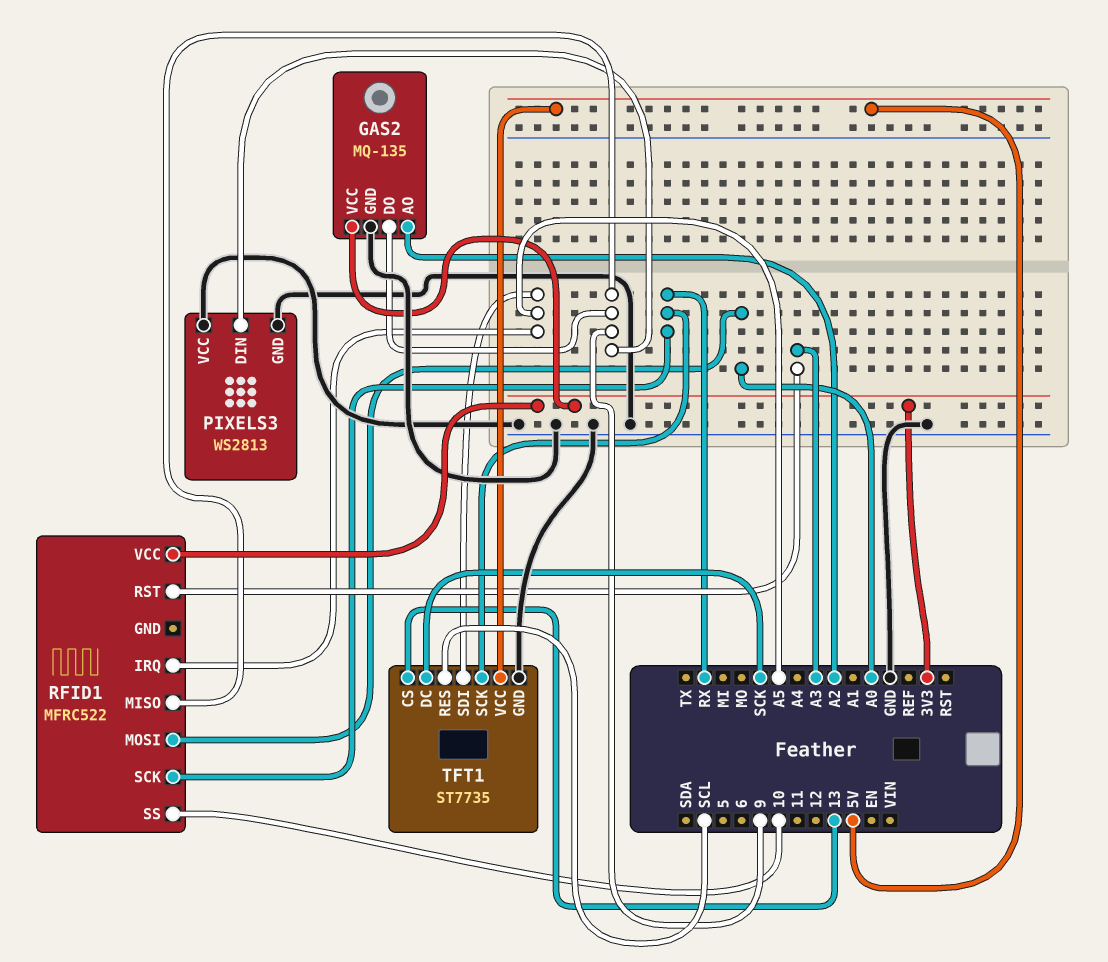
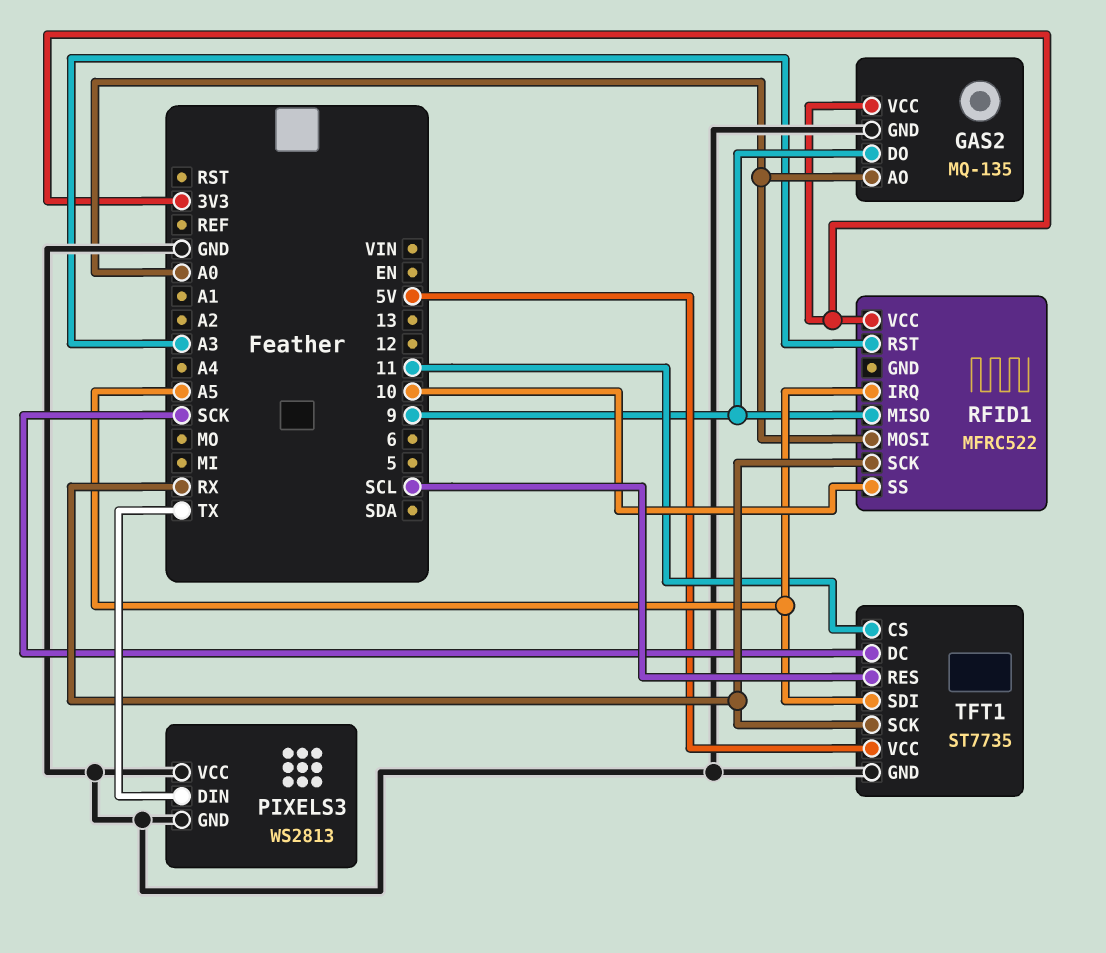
GAS2 pin AO: A2 -> A0
PIXELS3 pin DIN: 9 -> TX
TFT1 pin CS: 13 -> 11

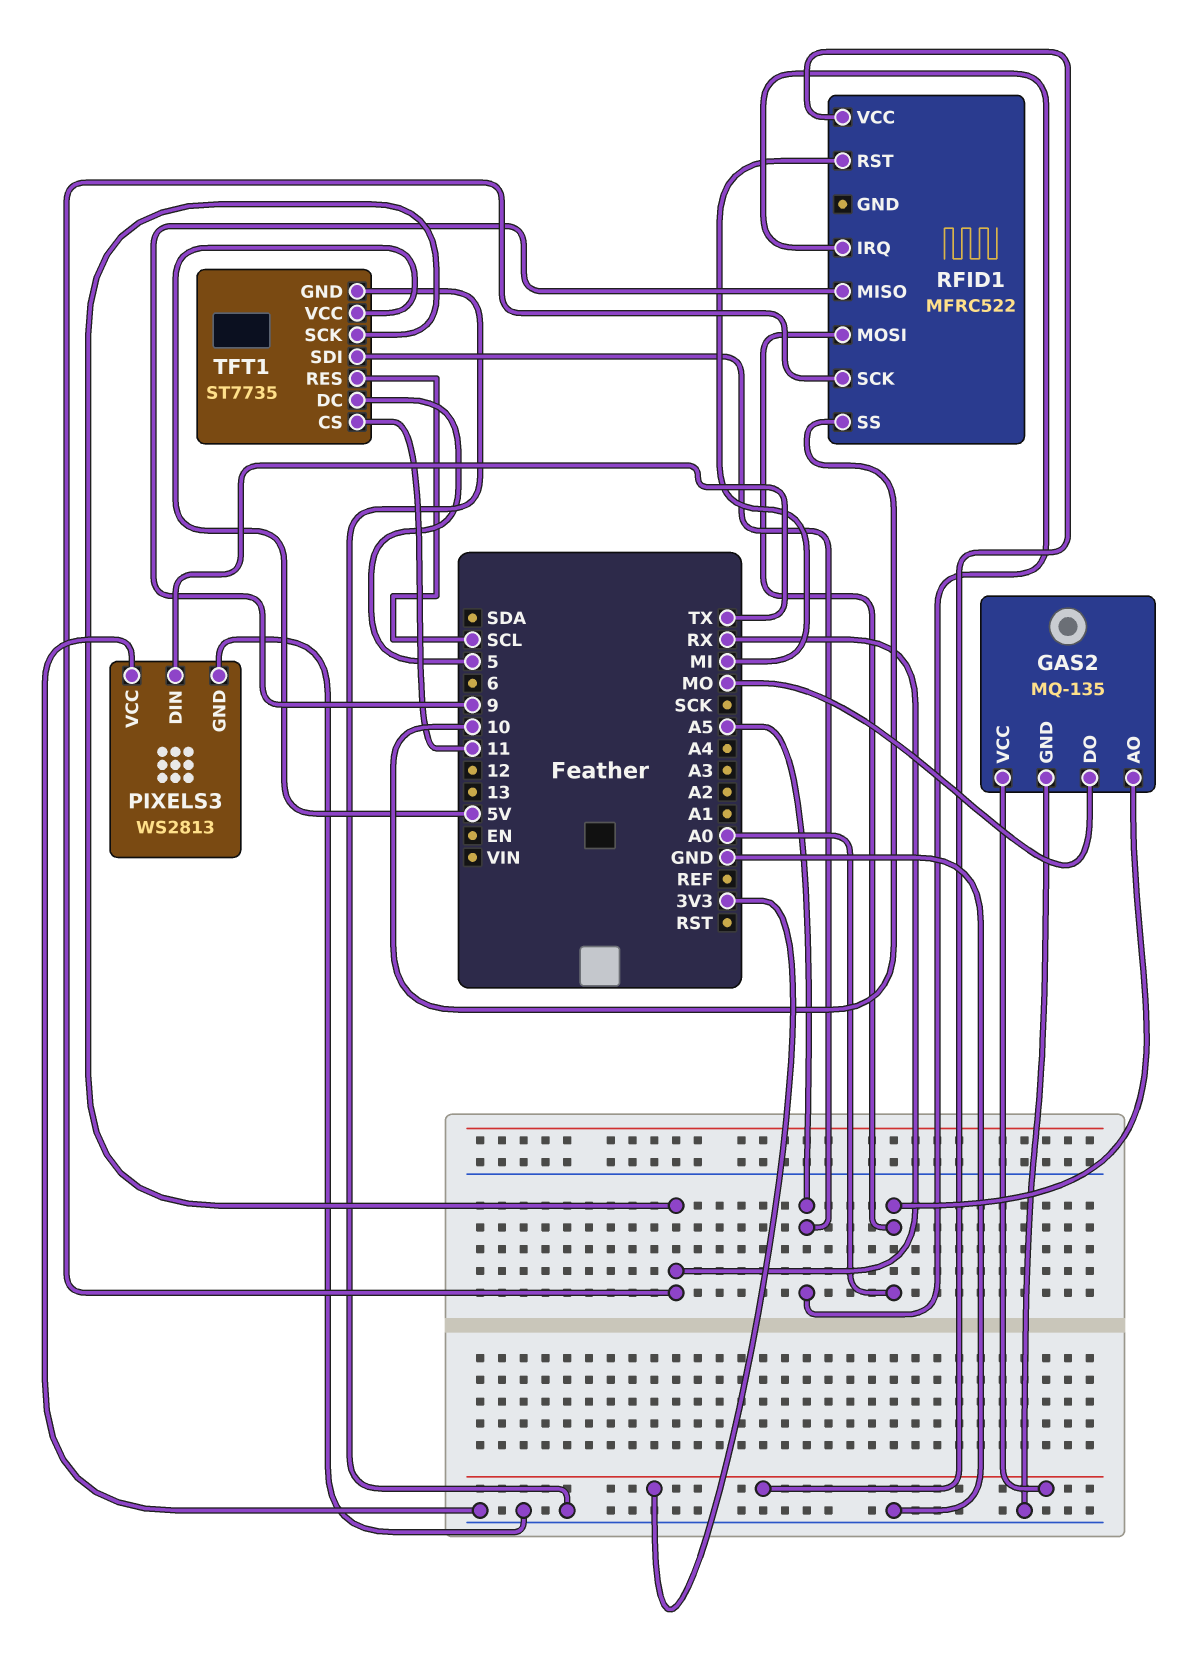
GAS2 pin DO: 9 -> MO
RFID1 pin RST: A3 -> MI
TFT1 pin DC: SCK -> 5

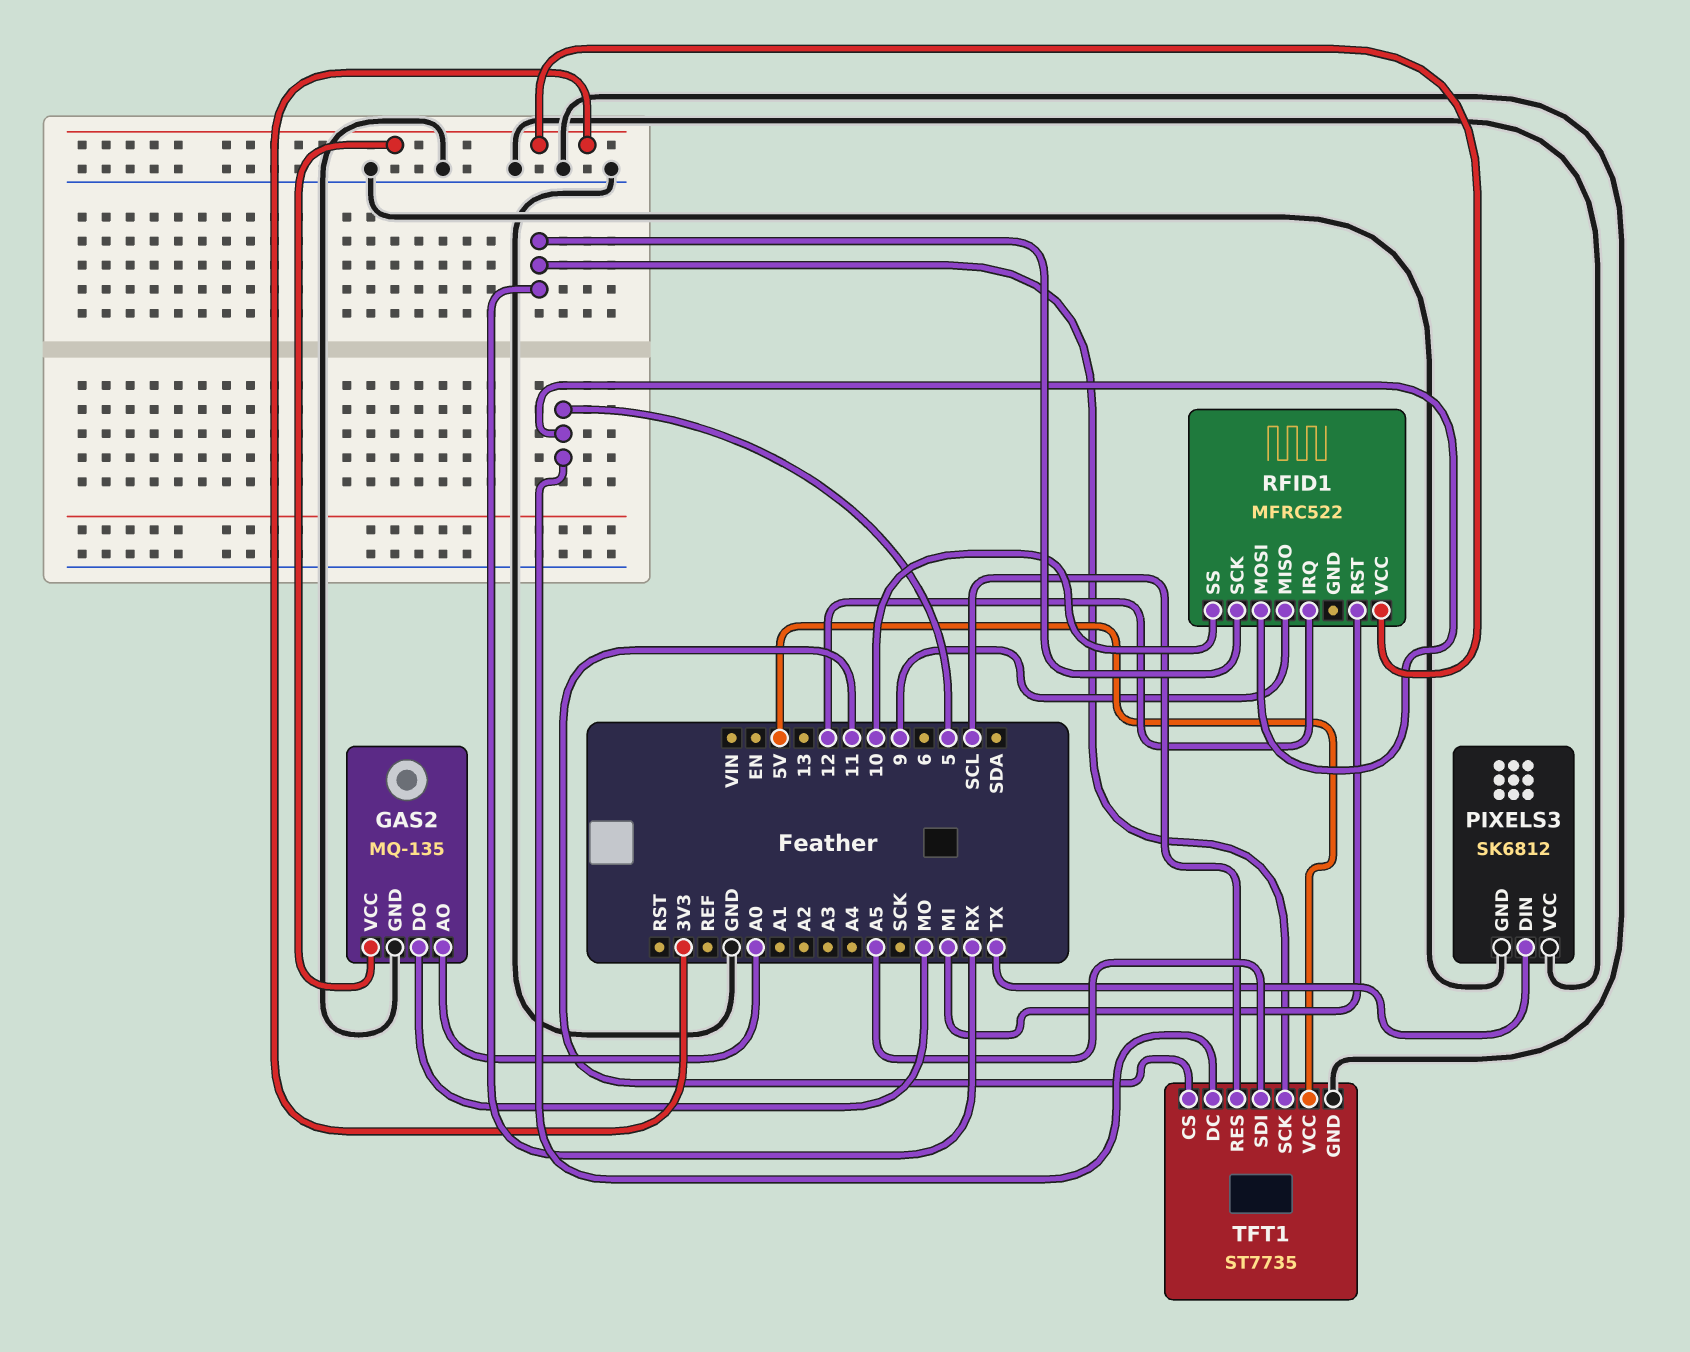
PIXELS3: WS2813 -> SK6812
RFID1 pin IRQ: A5 -> 12
RFID1 pin MOSI: A0 -> 5

